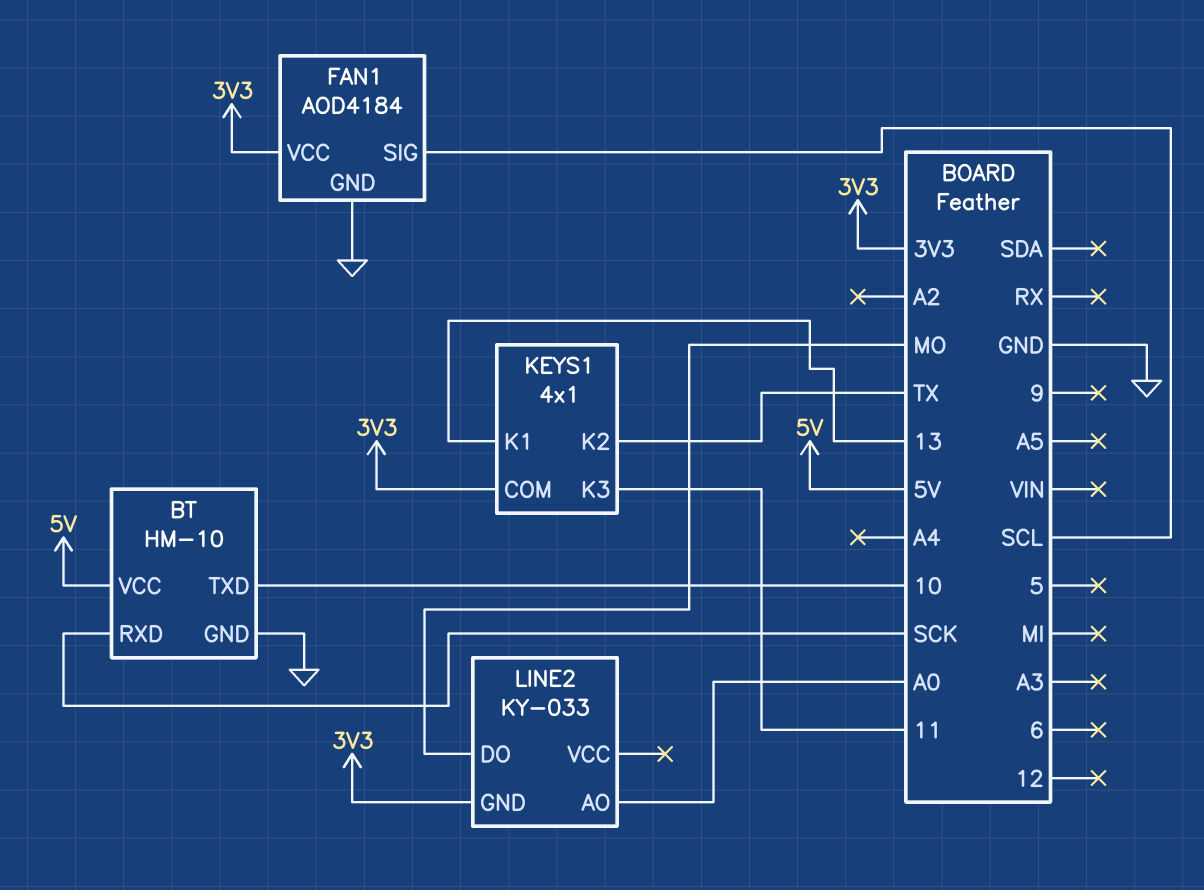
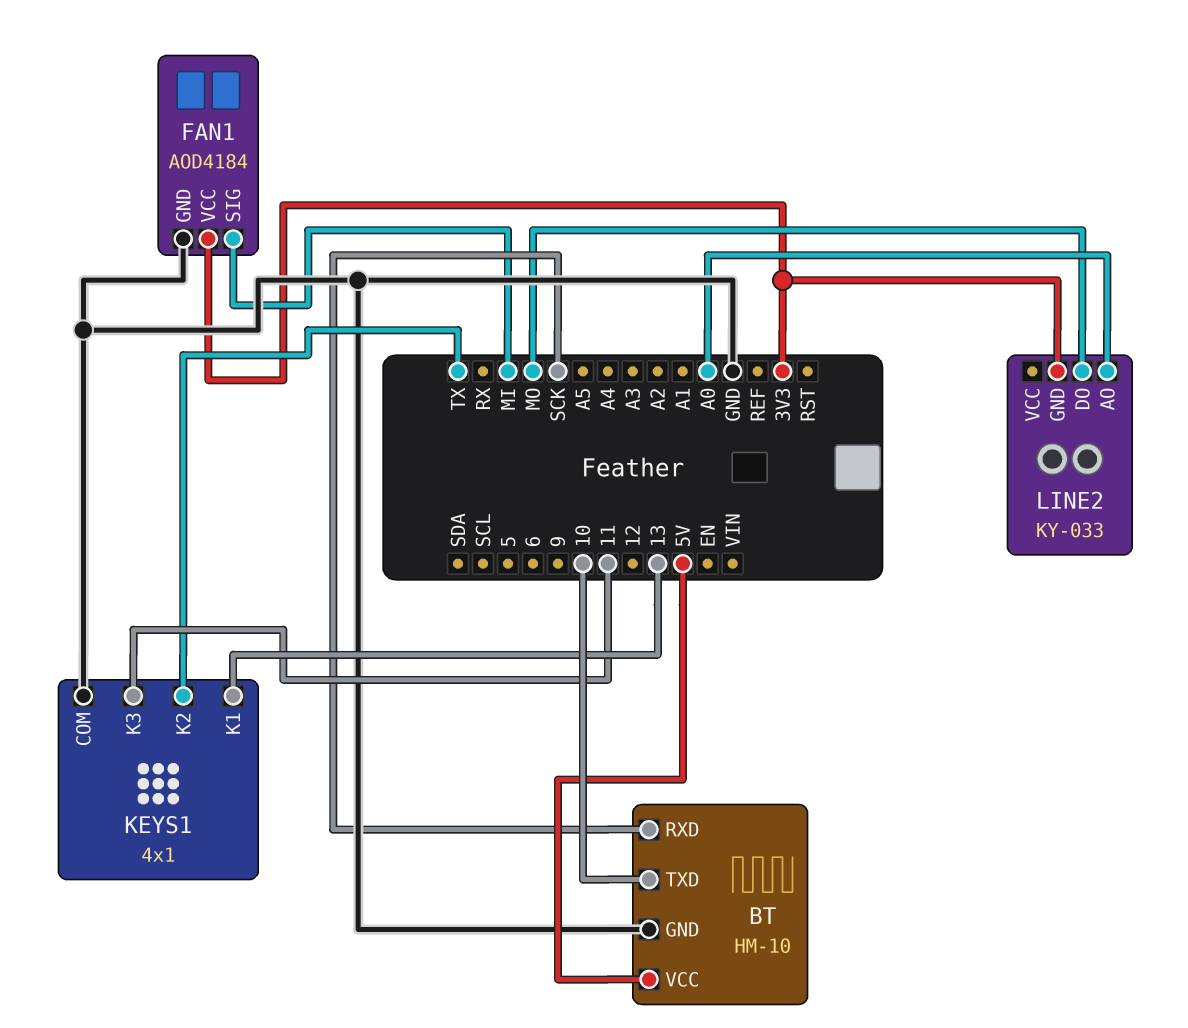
FAN1 pin SIG: SCL -> MI
KEYS1 pin COM: 3V3 -> GND

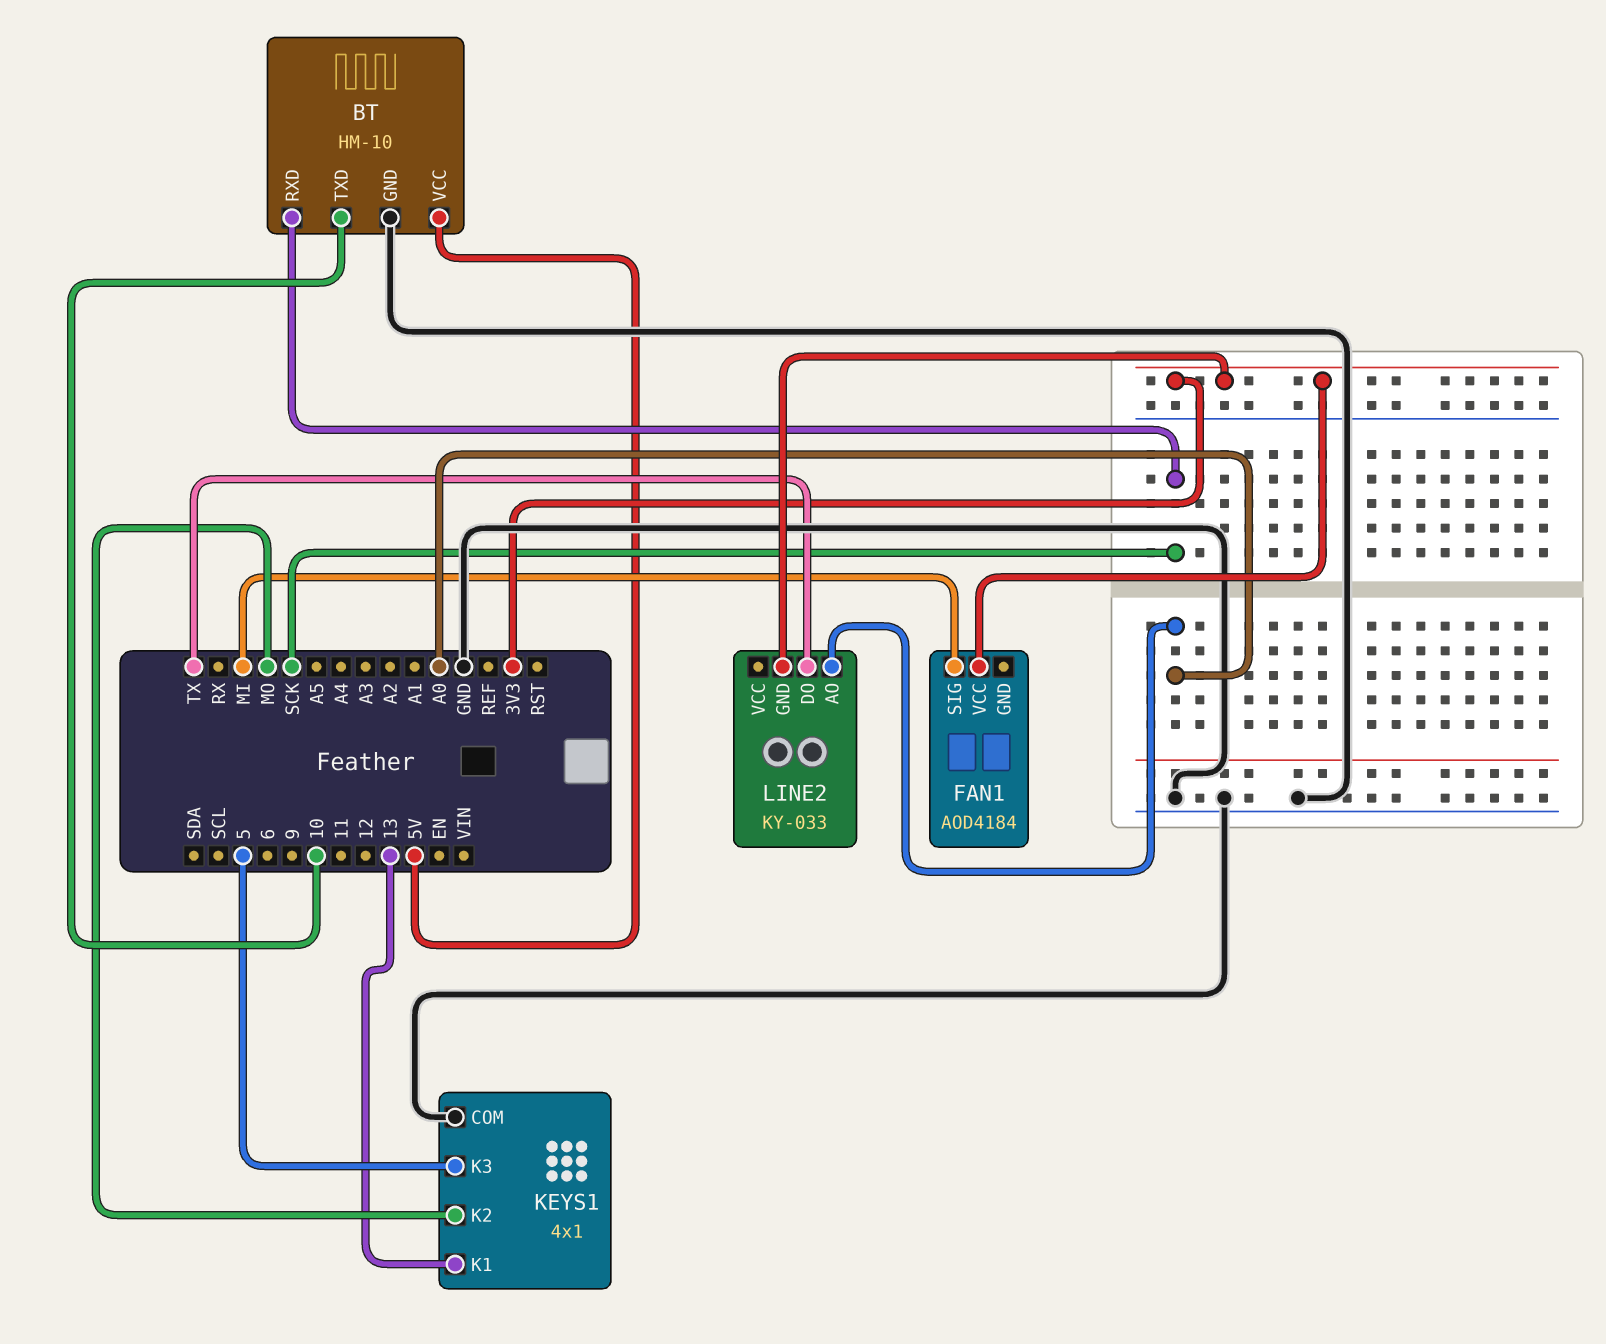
FAN1 pin GND: GND -> none
KEYS1 pin K2: TX -> MO
KEYS1 pin K3: 11 -> 5
LINE2 pin DO: MO -> TX

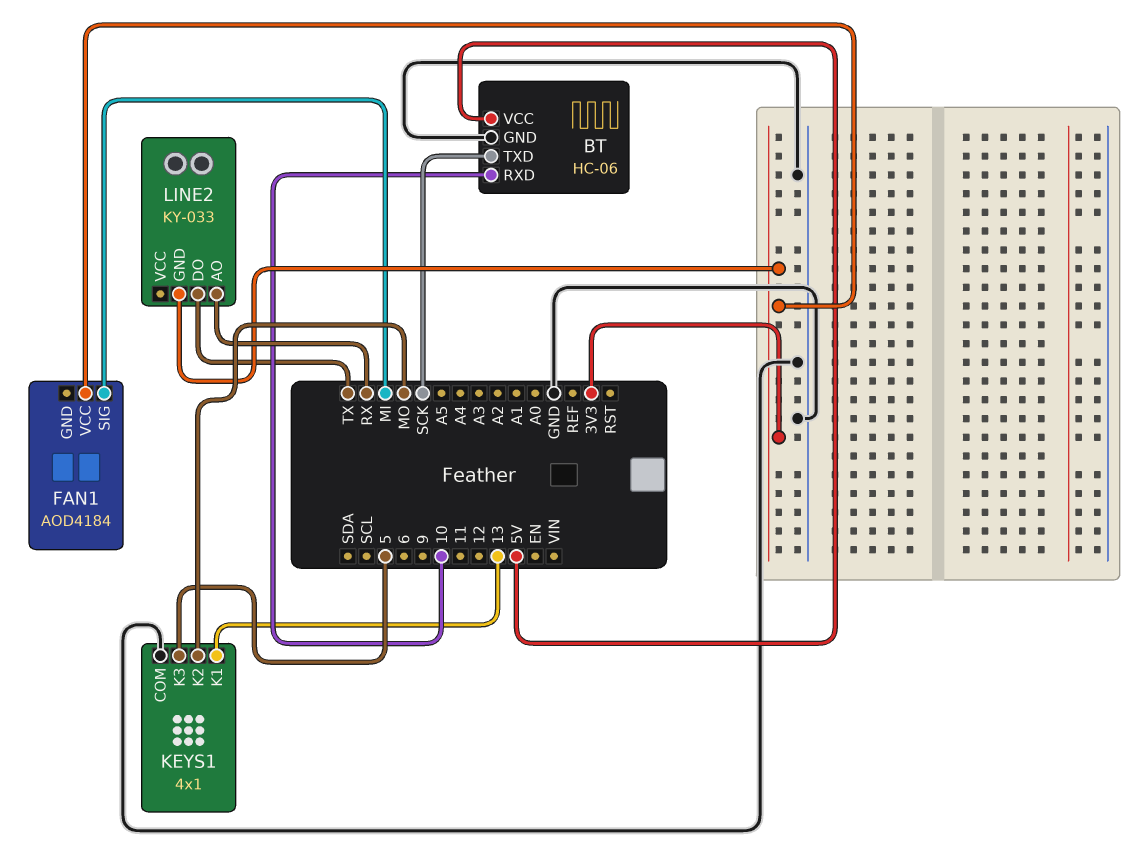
BT: HM-10 -> HC-06
BT pin RXD: SCK -> 10
BT pin TXD: 10 -> SCK
LINE2 pin AO: A0 -> RX

